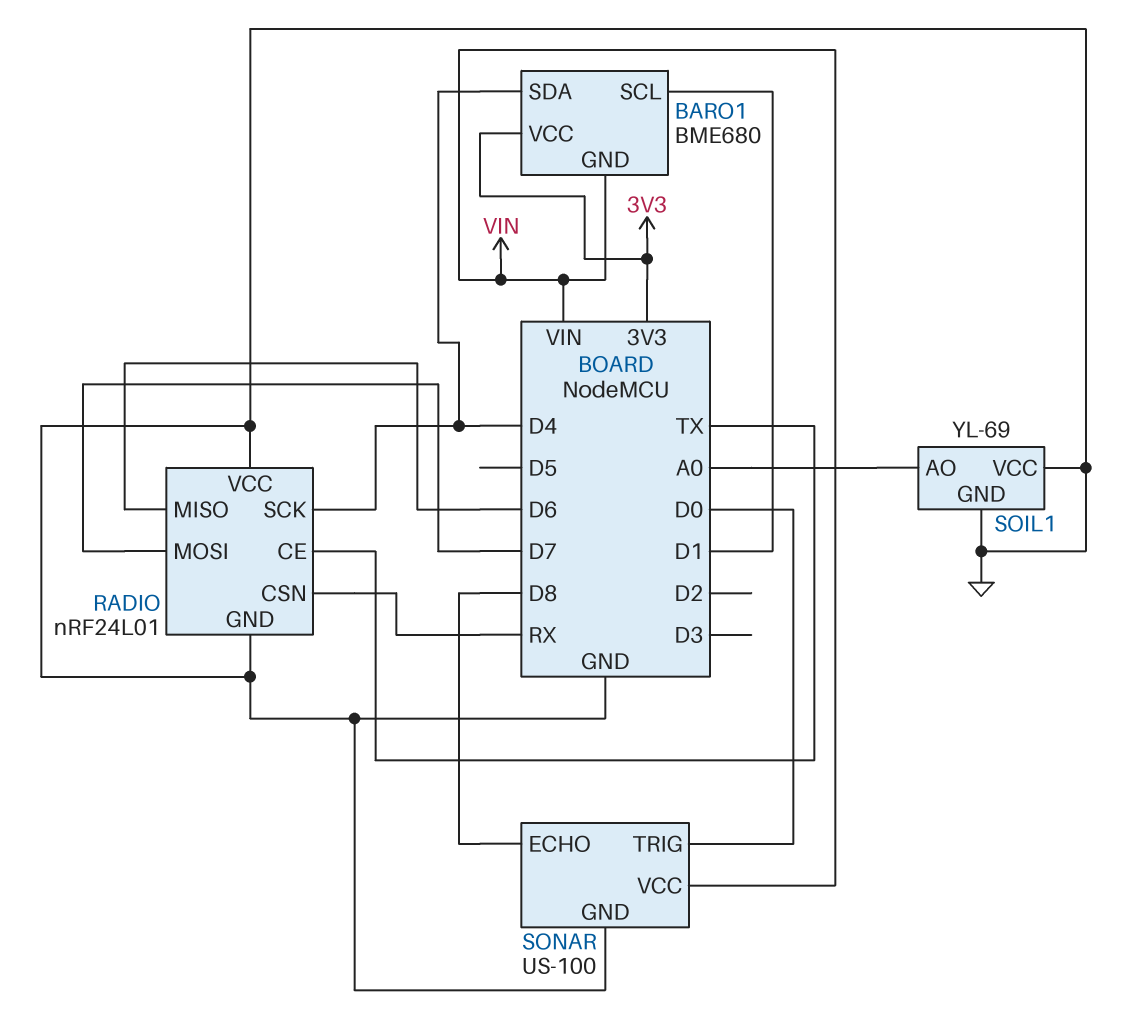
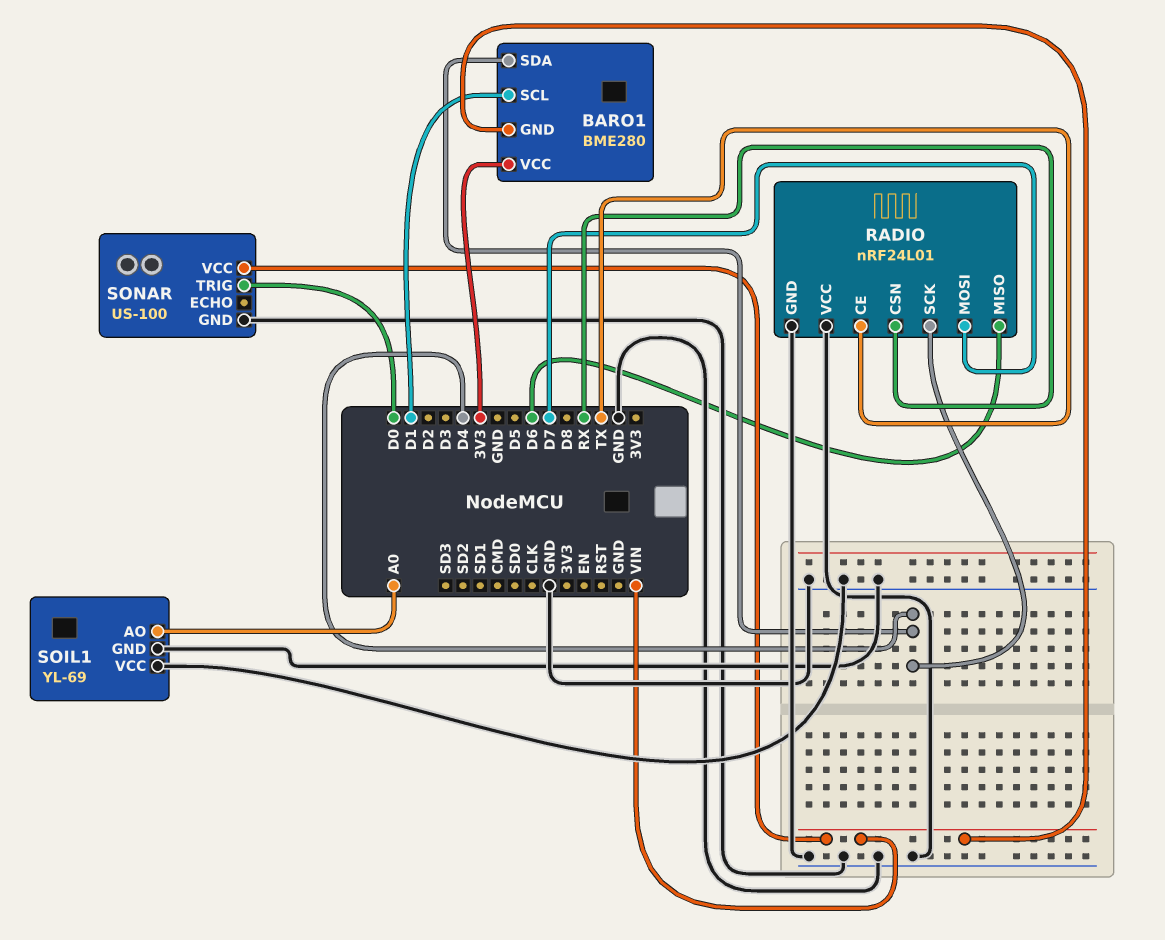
BARO1: BME680 -> BME280
SONAR pin ECHO: D8 -> none

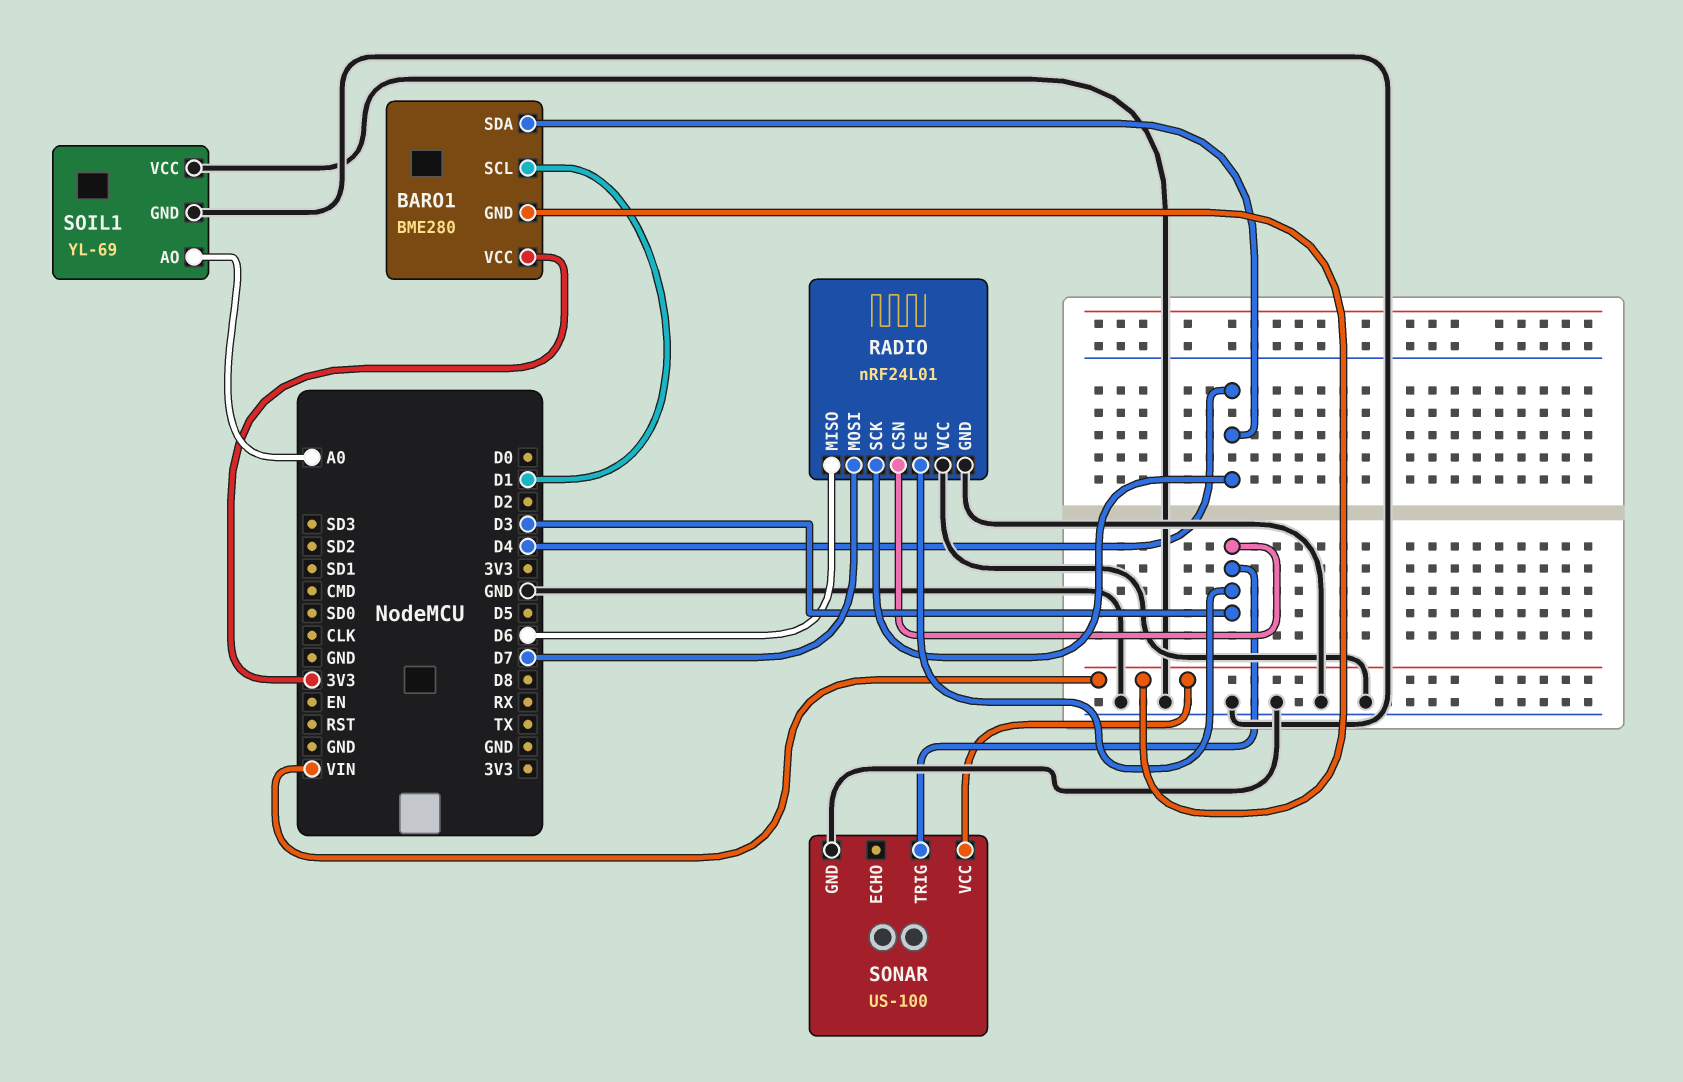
RADIO pin CE: TX -> D3
RADIO pin CSN: RX -> D3
SONAR pin TRIG: D0 -> D3

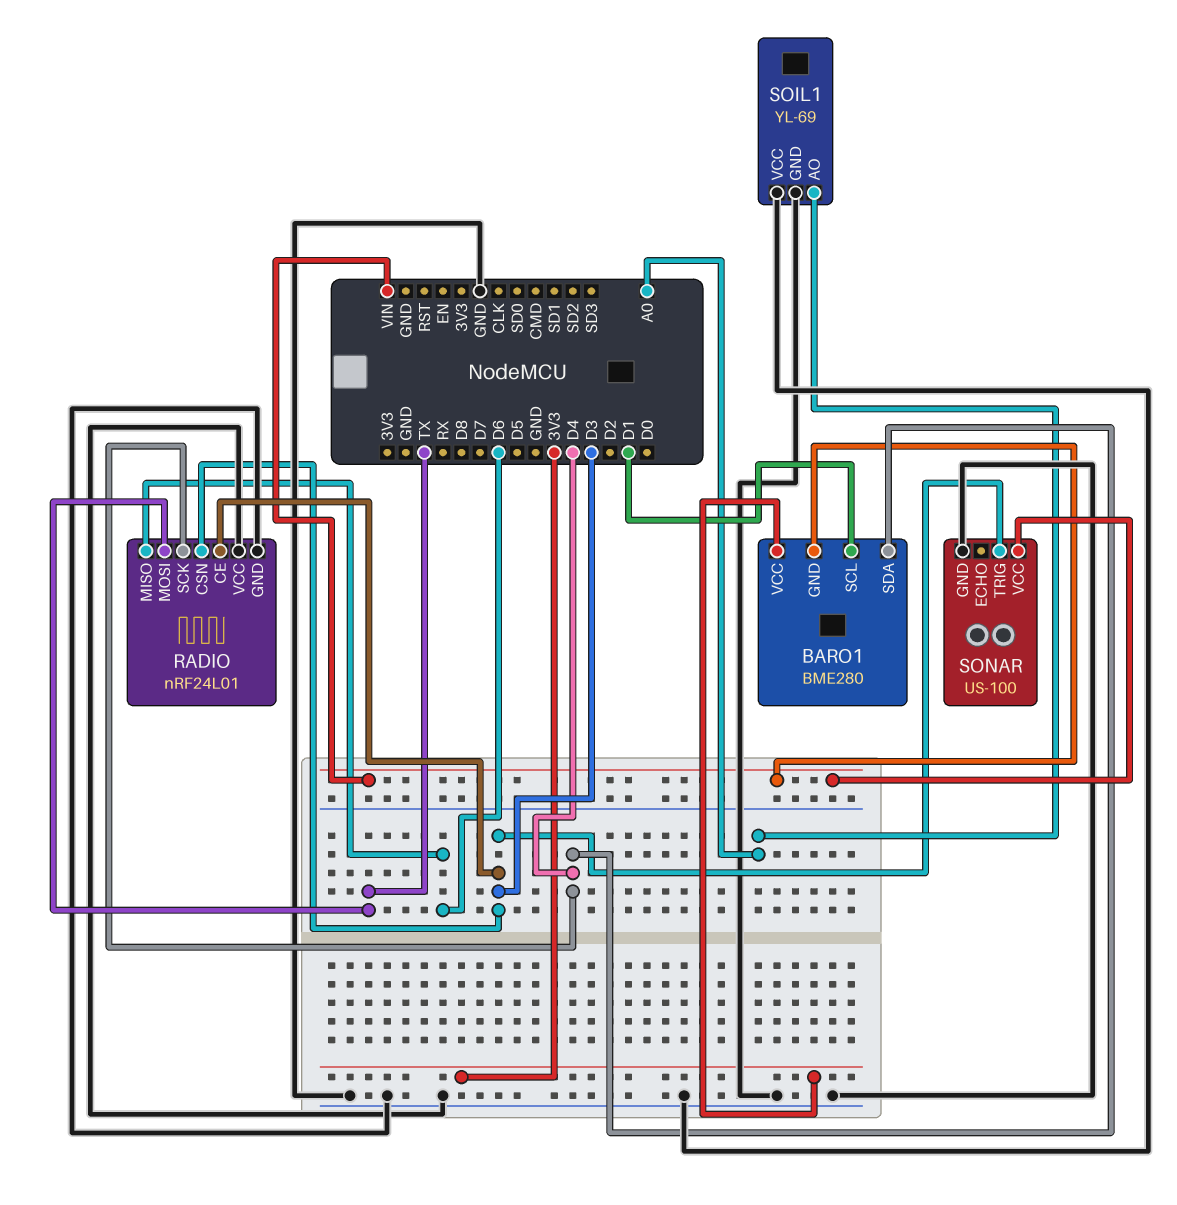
RADIO pin MOSI: D7 -> TX

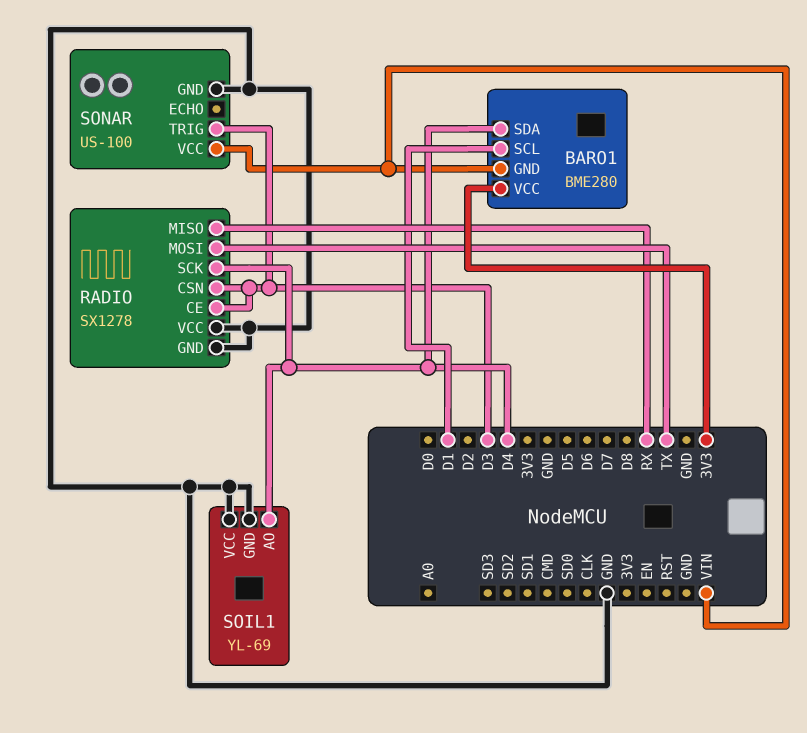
RADIO: nRF24L01 -> SX1278
RADIO pin MISO: D6 -> RX
SOIL1 pin AO: A0 -> D4

